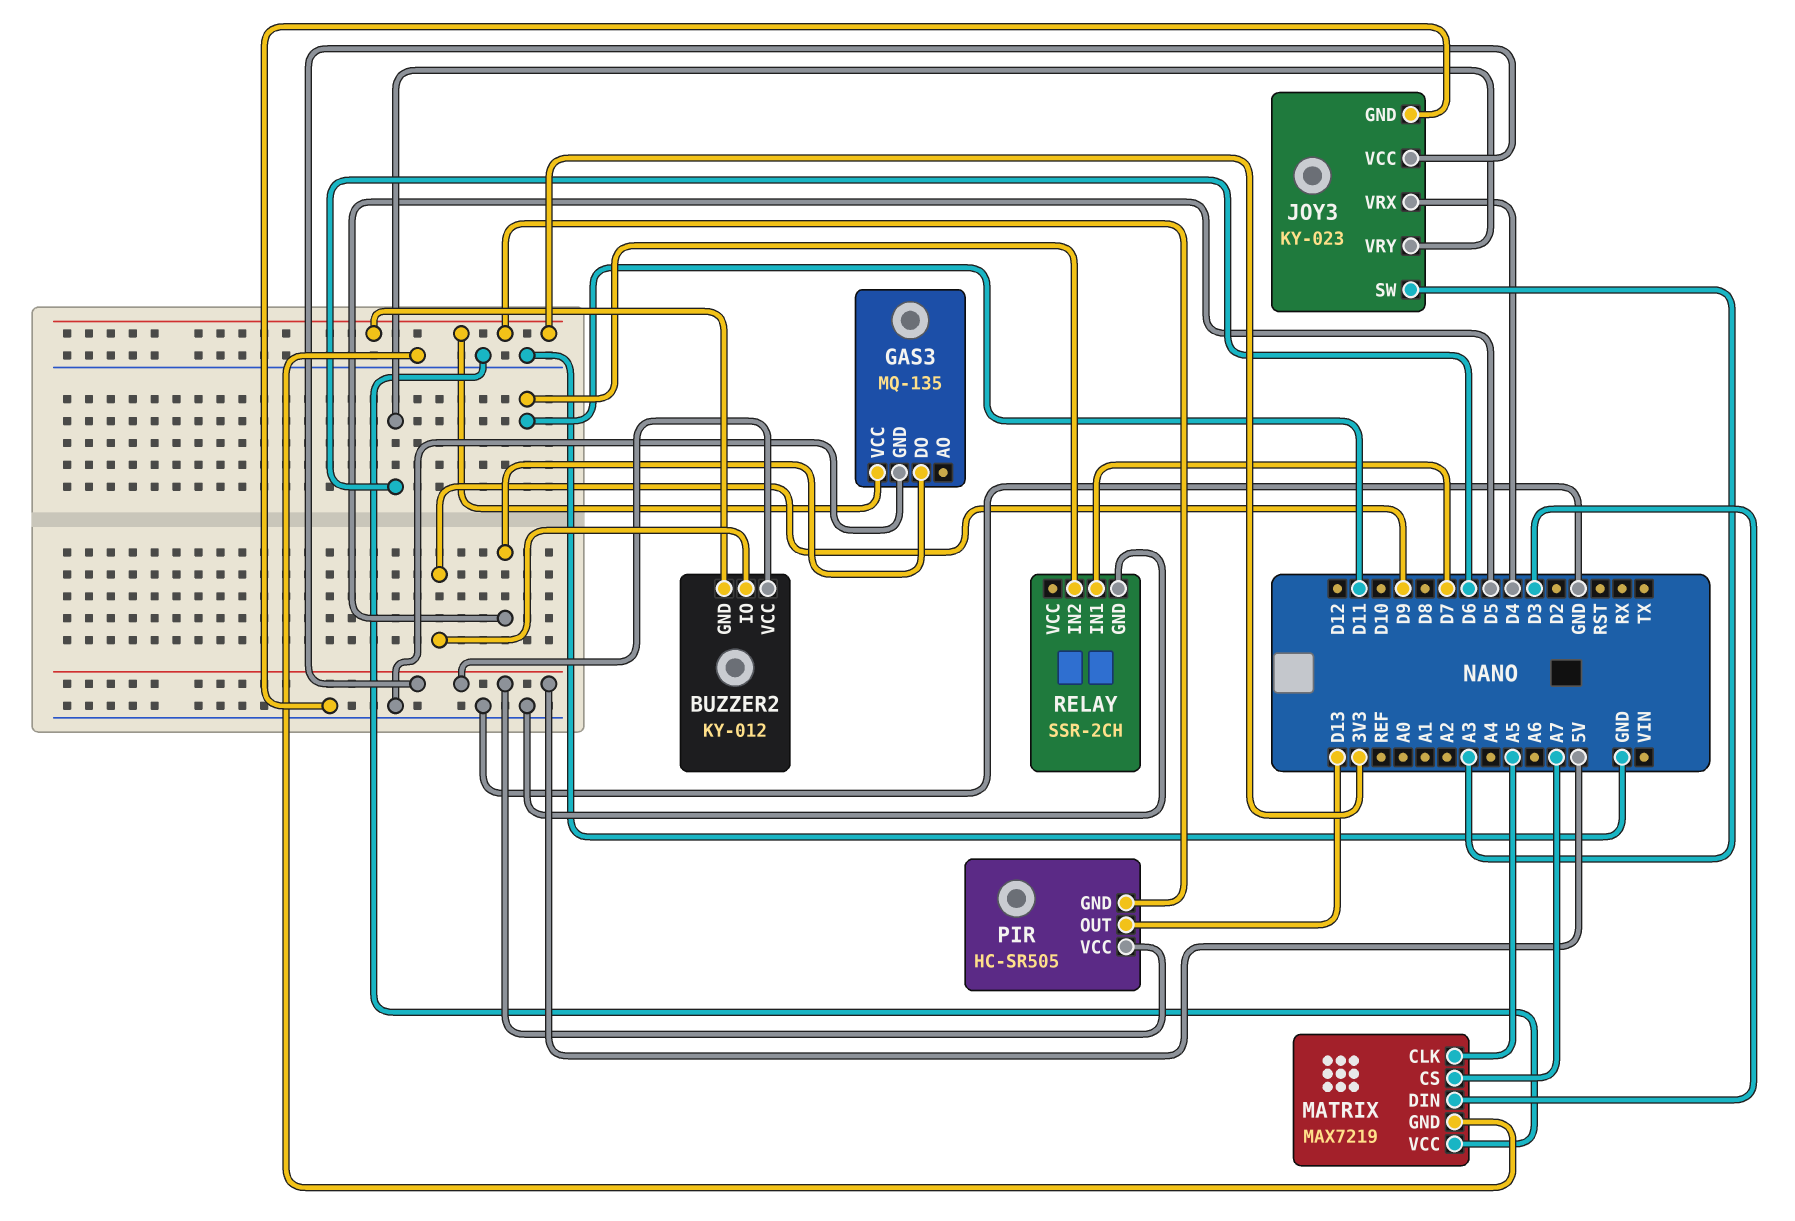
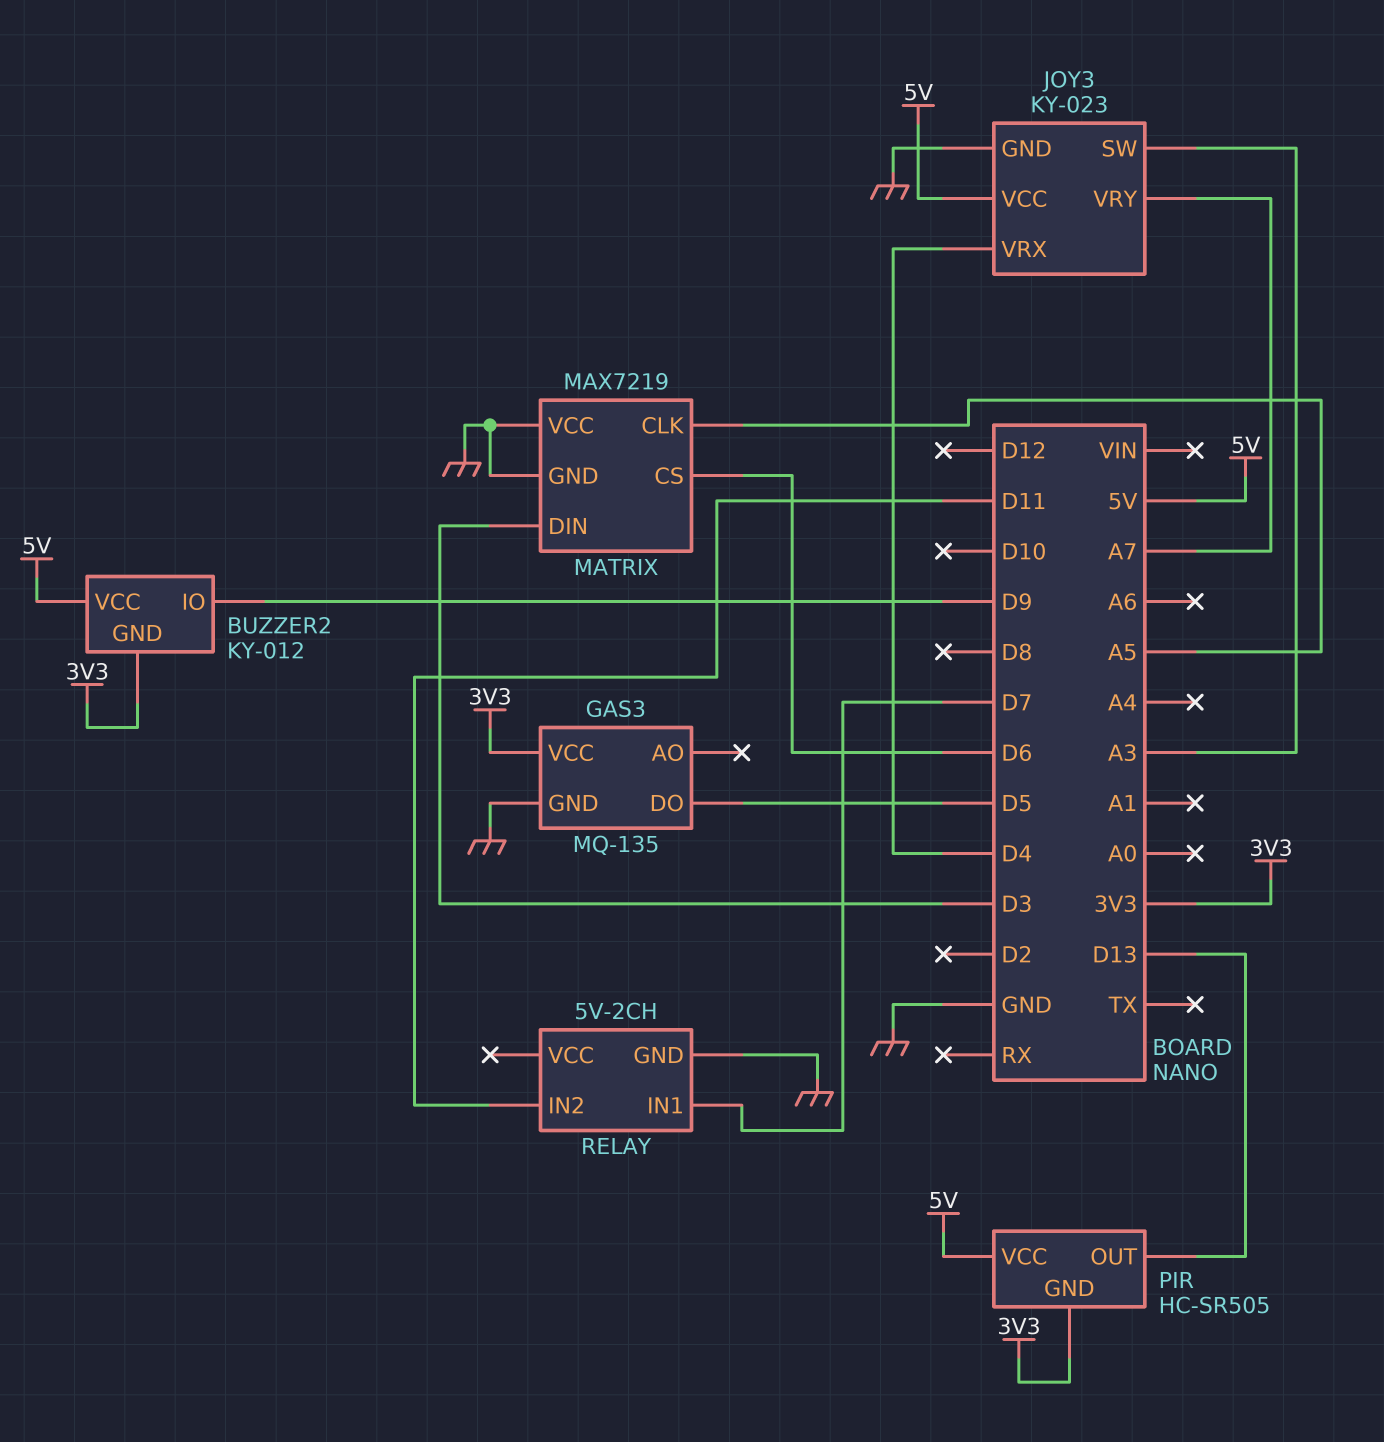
JOY3 pin VRY: D6 -> A7
MATRIX pin CS: A7 -> D6
RELAY: SSR-2CH -> 5V-2CH

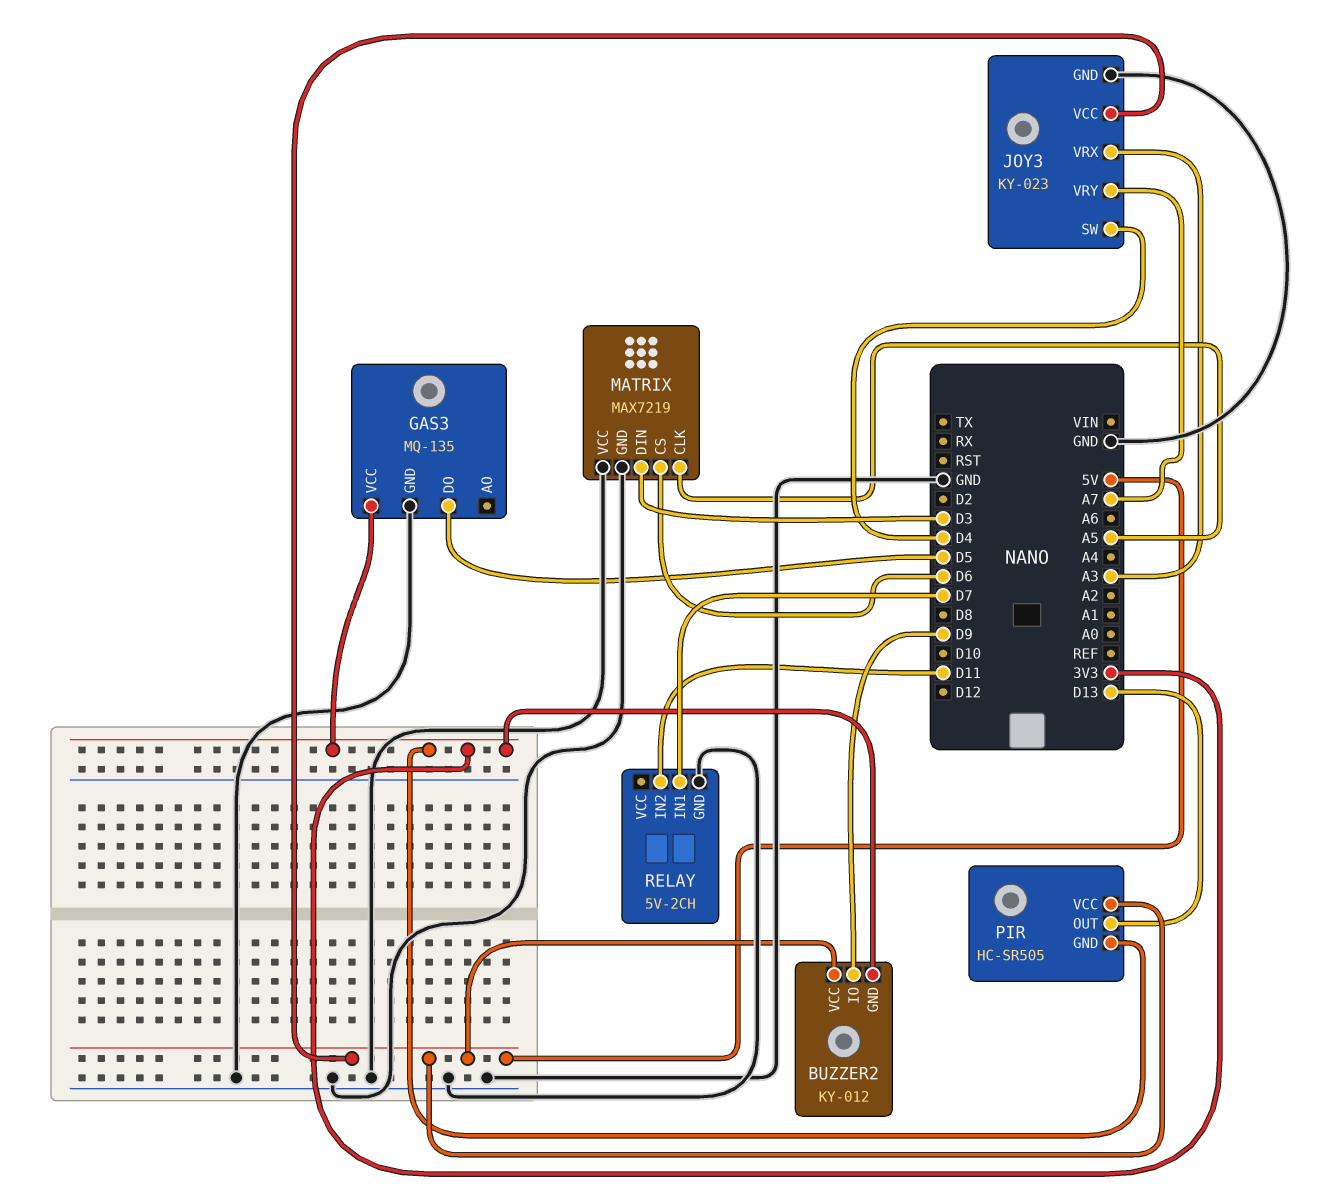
JOY3 pin SW: A3 -> D4
JOY3 pin VRX: D4 -> A3

